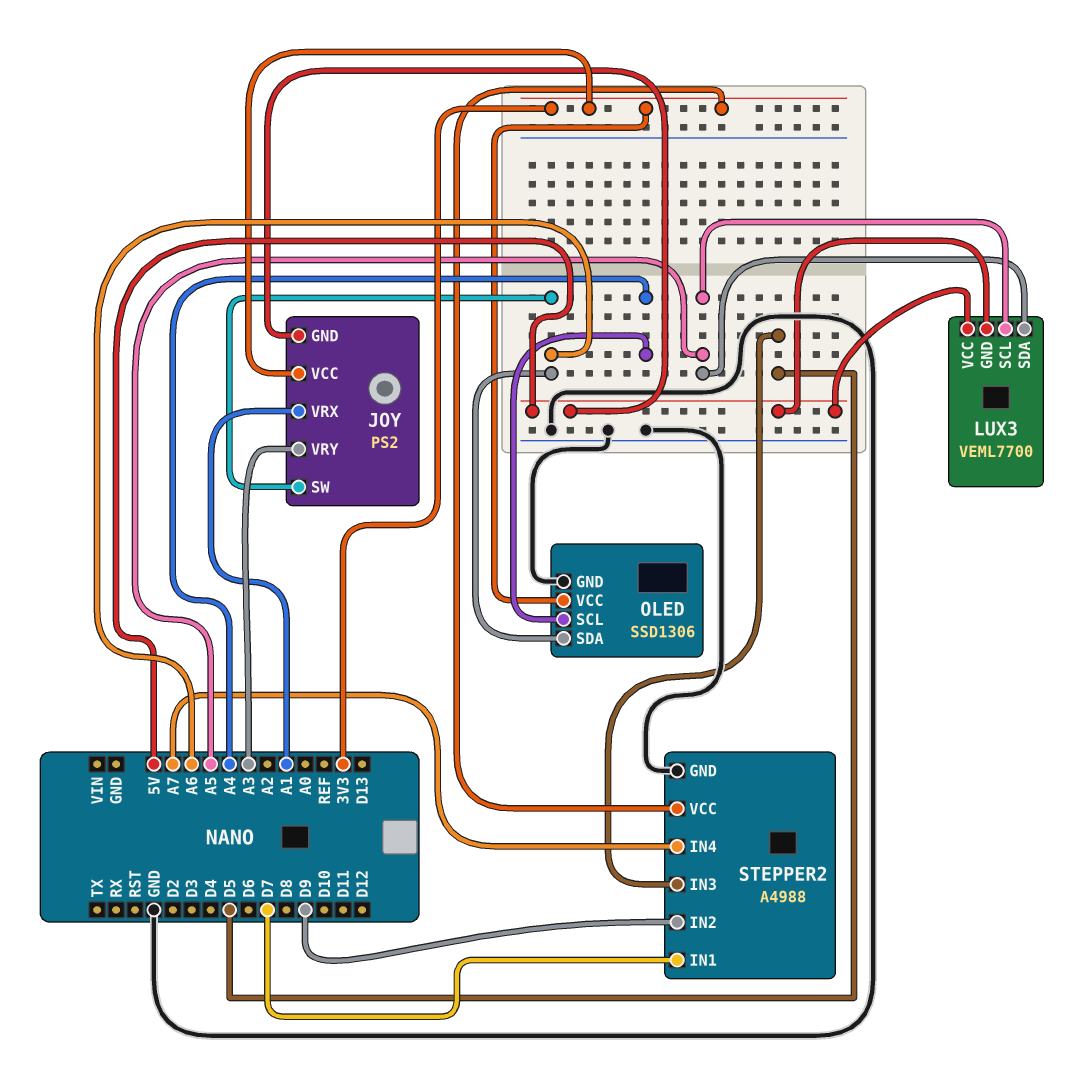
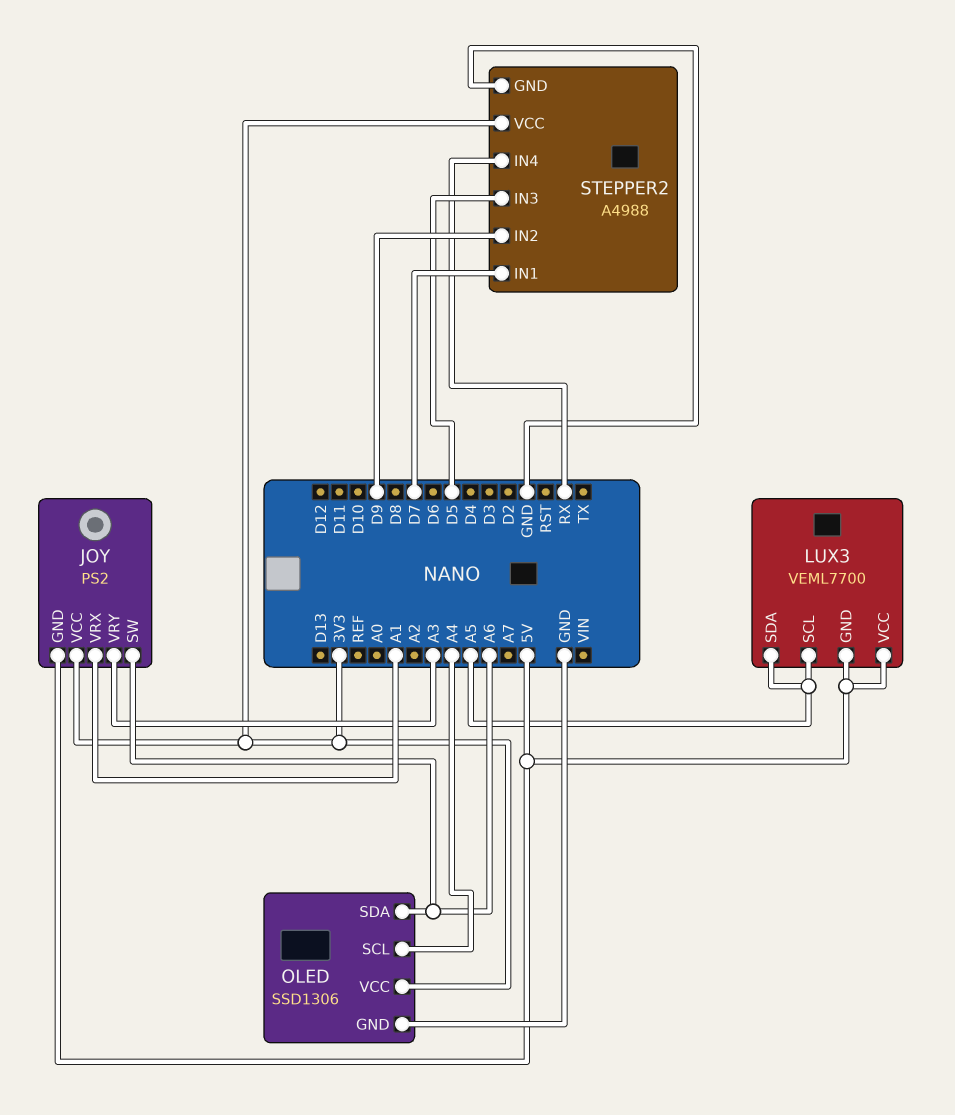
STEPPER2 pin IN4: A7 -> RX

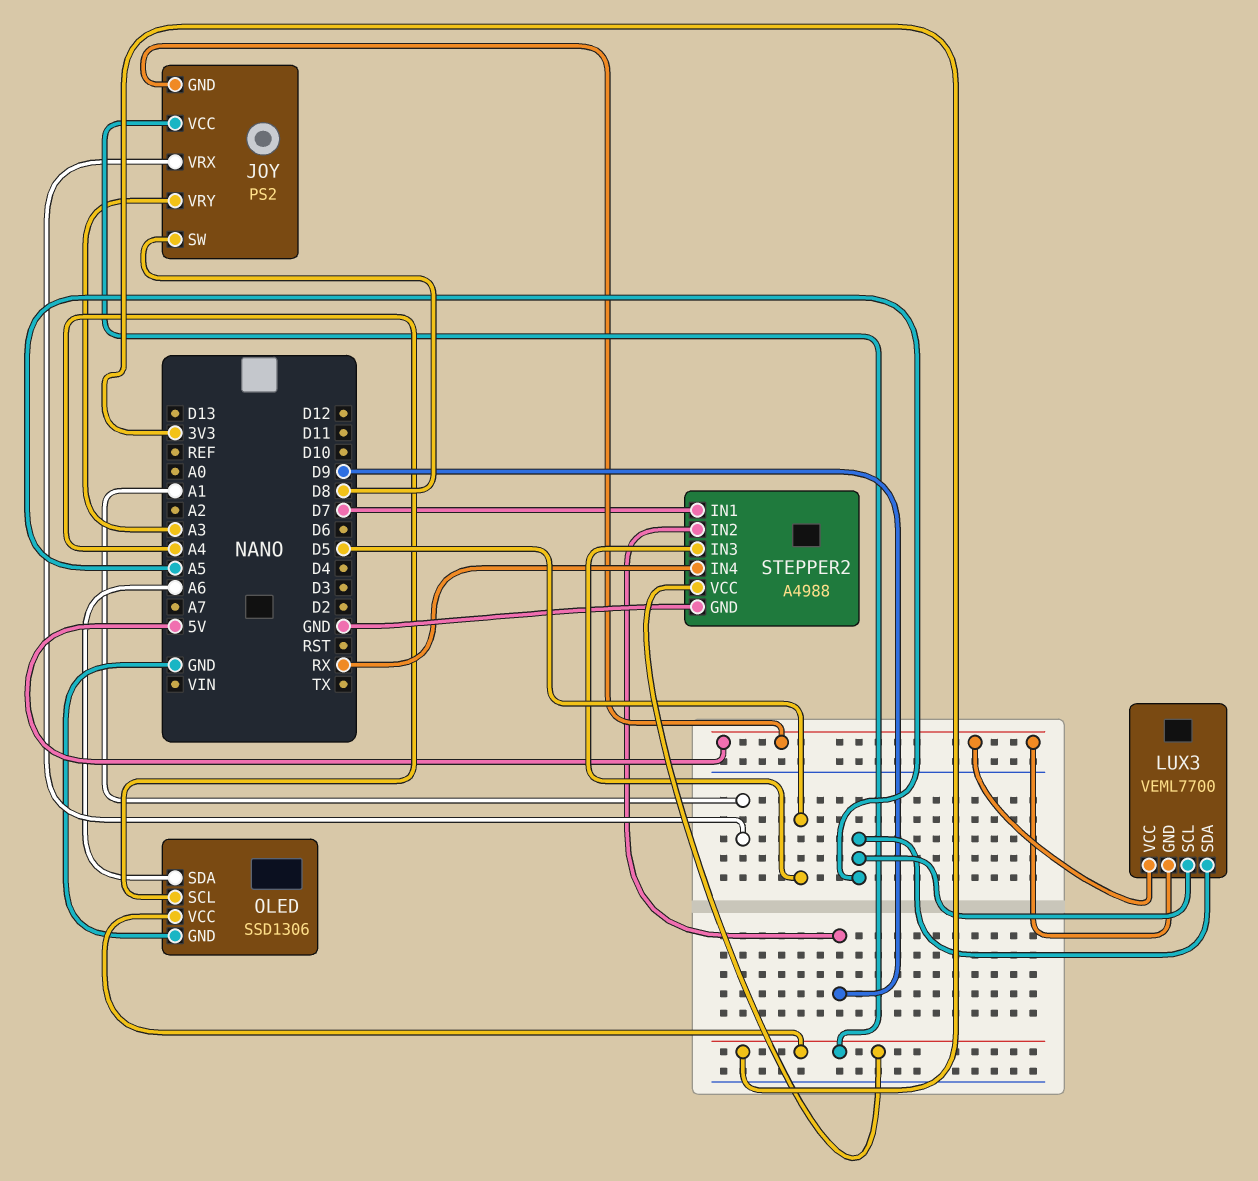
JOY pin SW: A6 -> D8

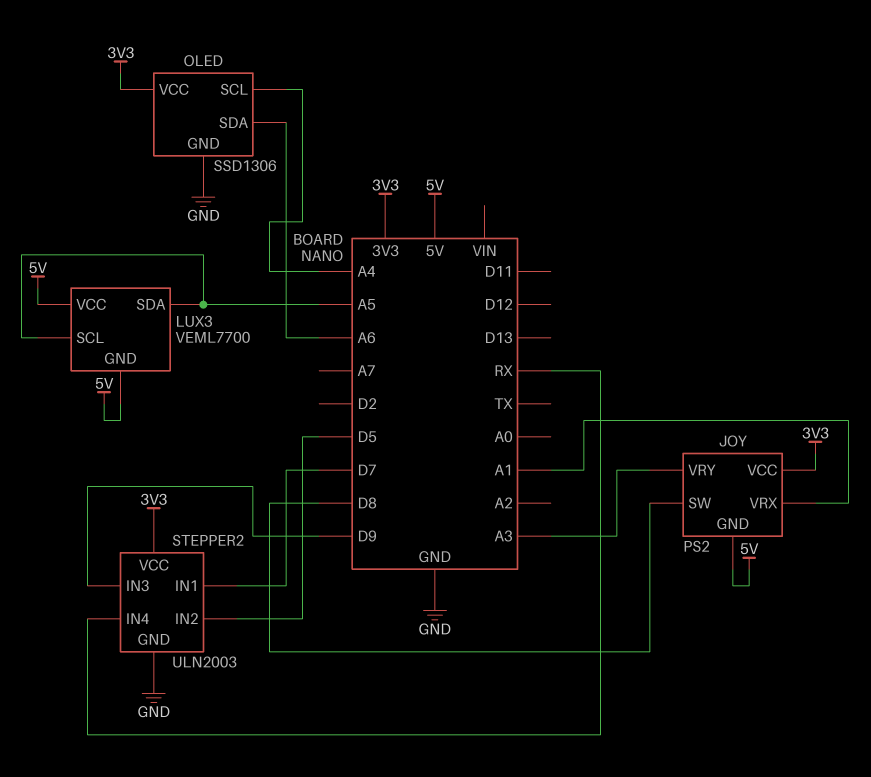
STEPPER2: A4988 -> ULN2003
STEPPER2 pin IN2: D9 -> D5
STEPPER2 pin IN3: D5 -> D9

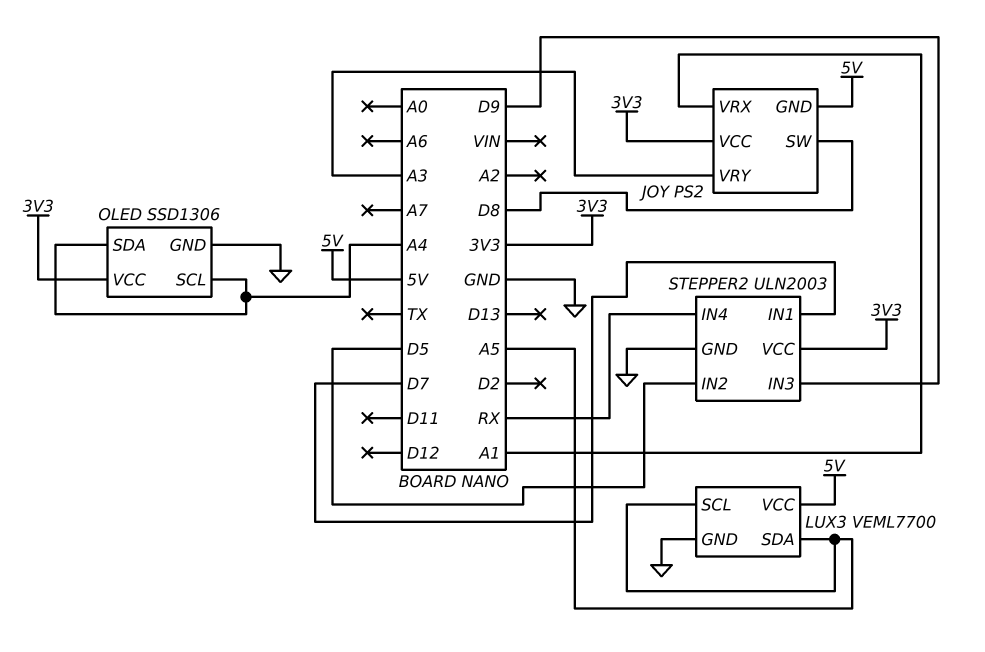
LUX3 pin GND: 5V -> GND
OLED pin SDA: A6 -> A4

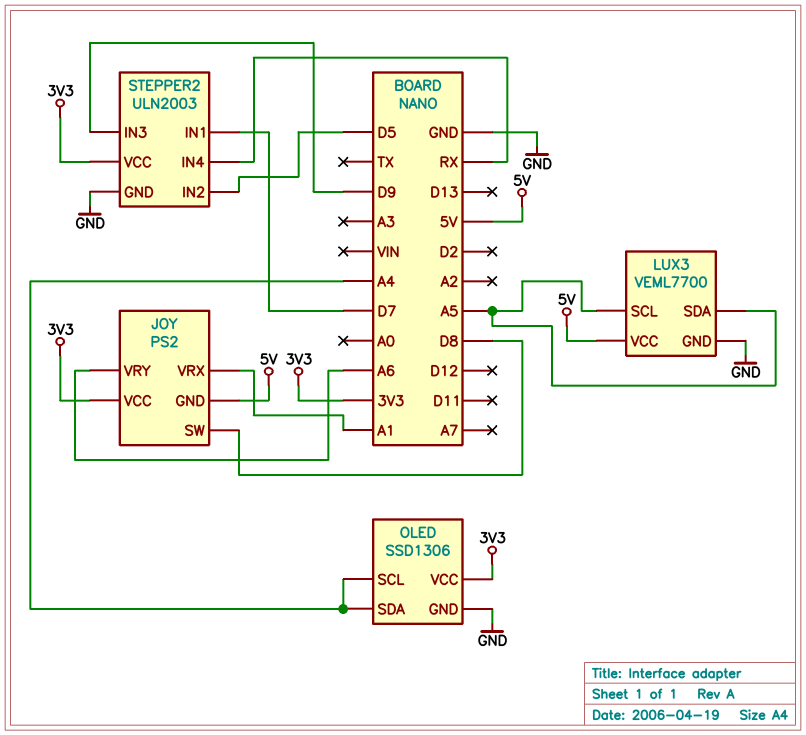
JOY pin VRY: A3 -> A6

